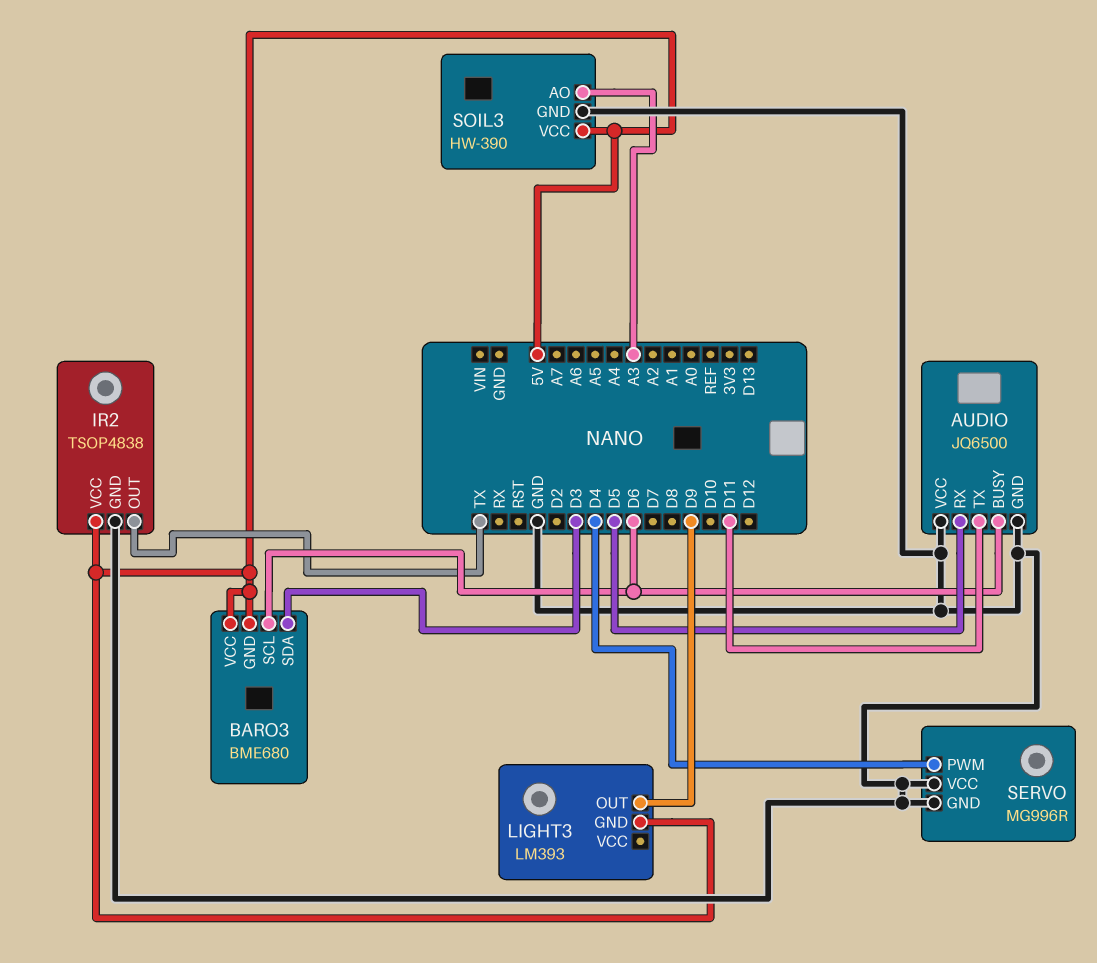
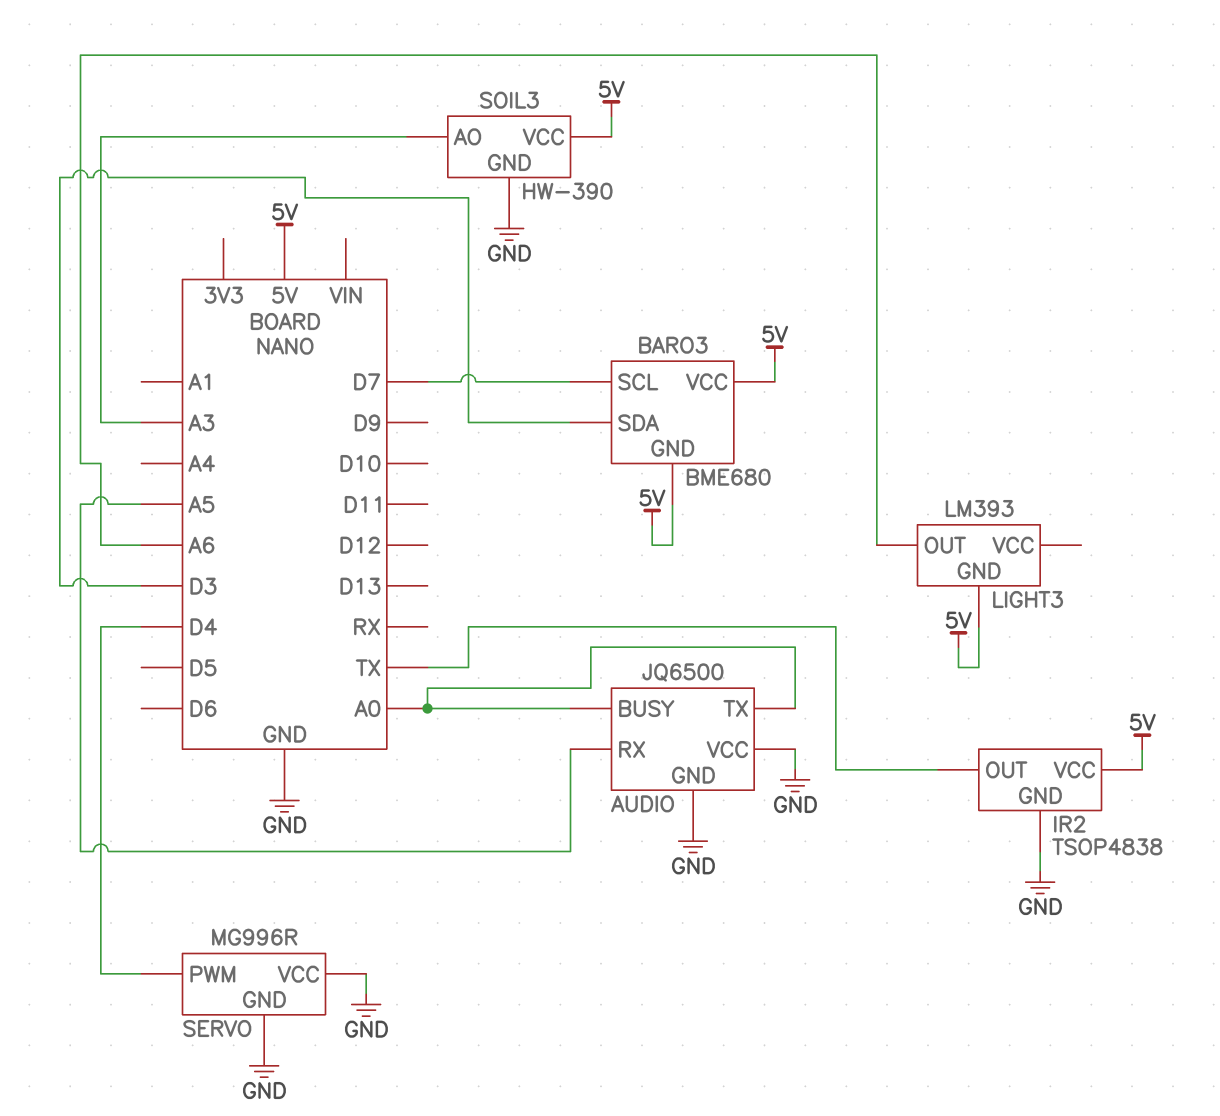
AUDIO pin BUSY: D6 -> A0
AUDIO pin RX: D5 -> A5
AUDIO pin TX: D11 -> A0
BARO3 pin SCL: D6 -> D7
LIGHT3 pin OUT: D9 -> A6

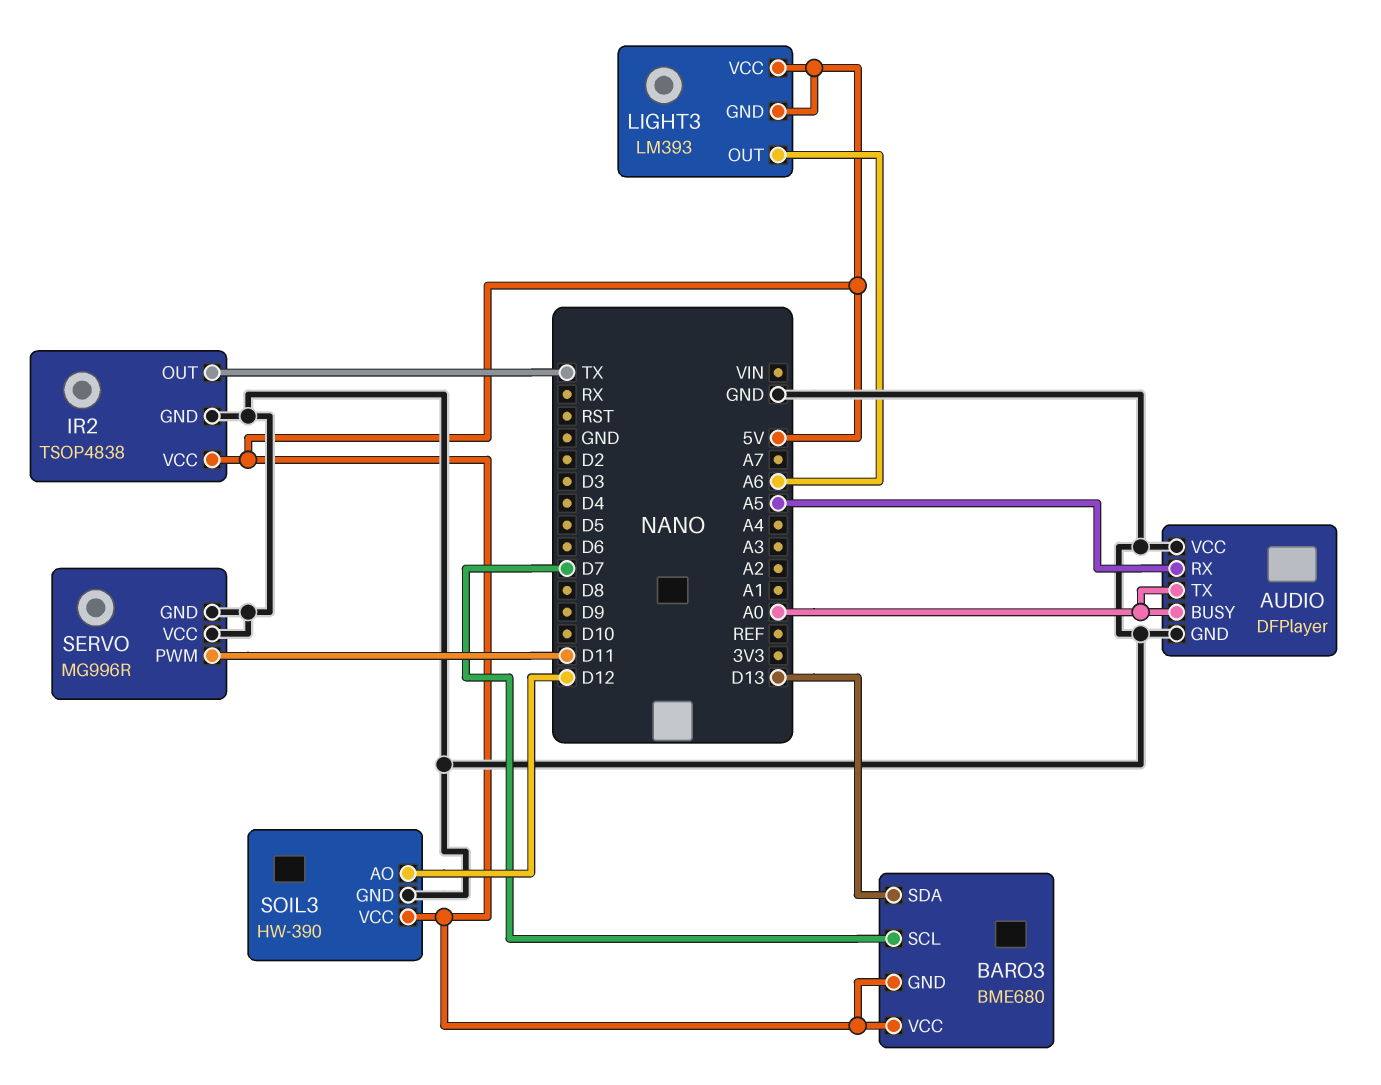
AUDIO: JQ6500 -> DFPlayer
BARO3 pin SDA: D3 -> D13
LIGHT3 pin VCC: none -> 5V
SERVO pin PWM: D4 -> D11
SOIL3 pin AO: A3 -> D12

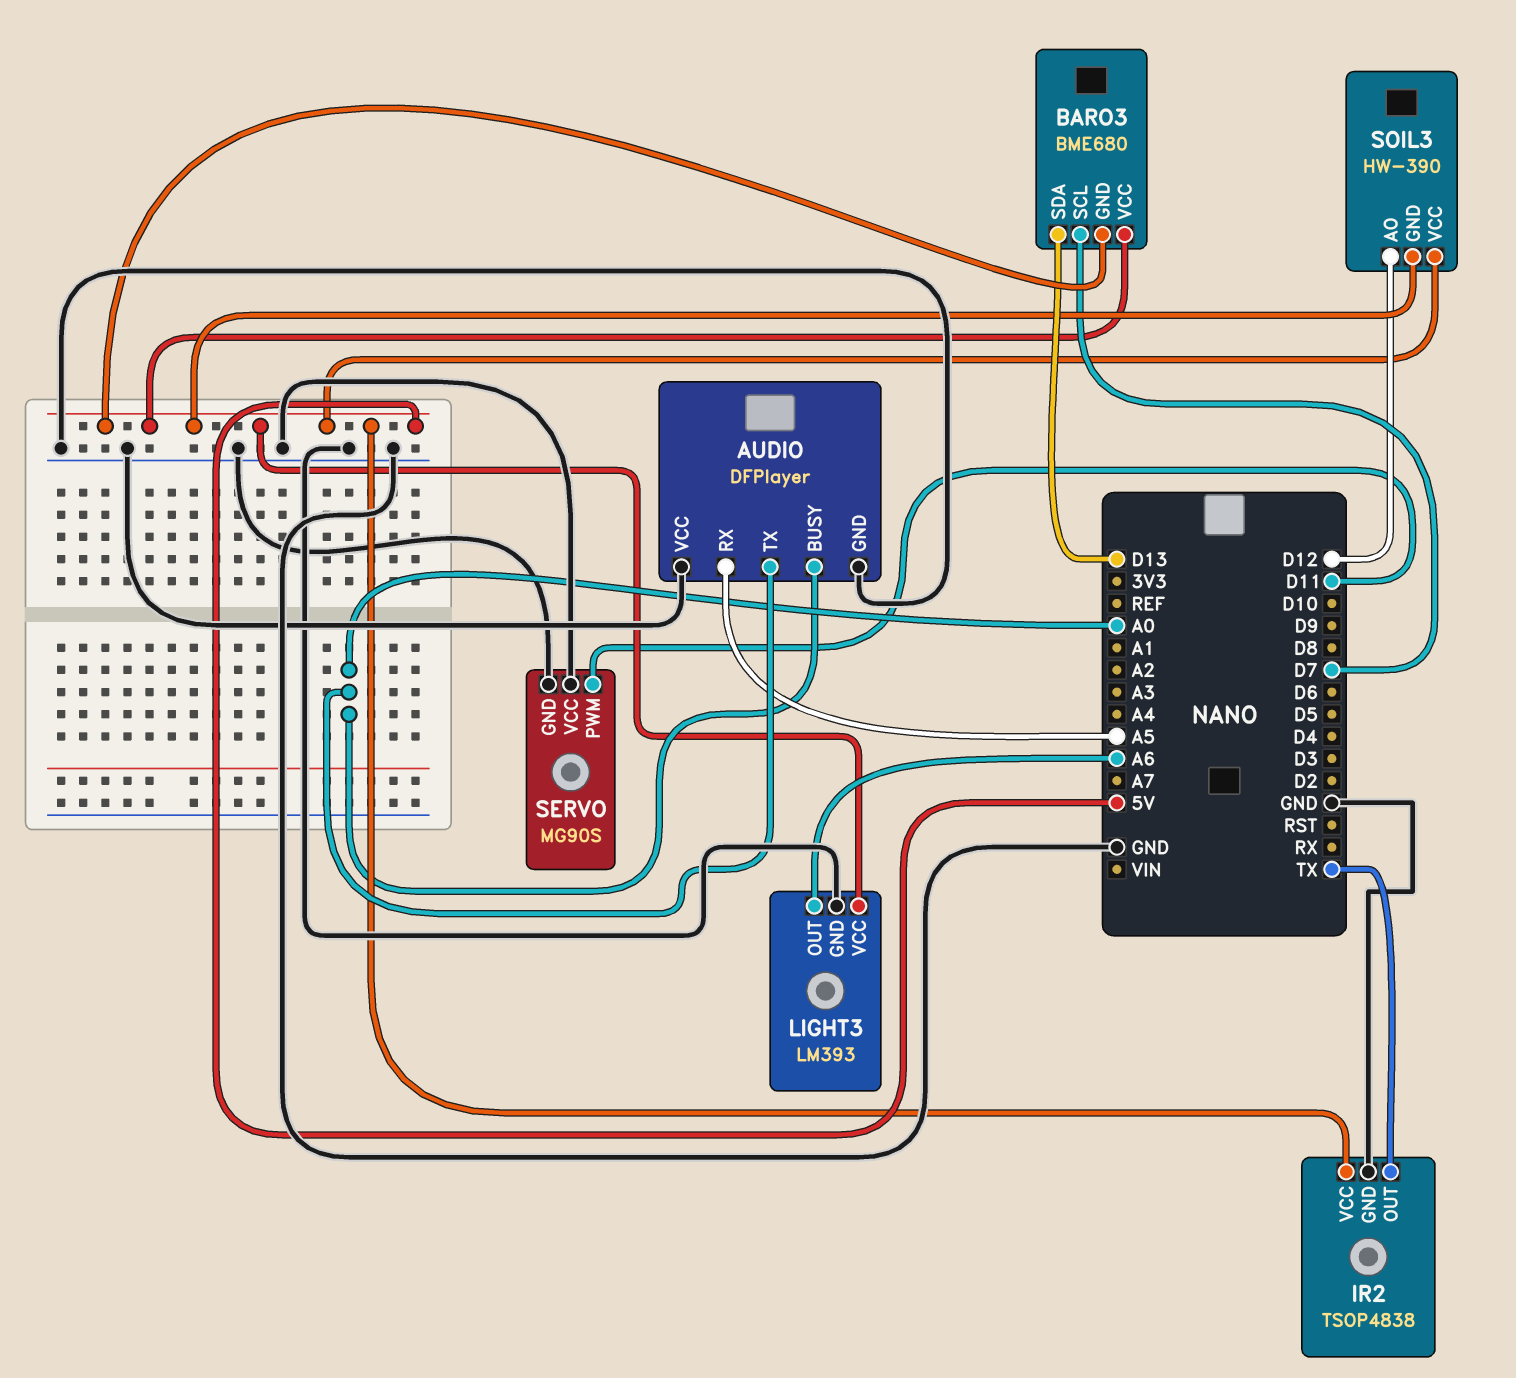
LIGHT3 pin GND: 5V -> GND
SERVO: MG996R -> MG90S
SOIL3 pin GND: GND -> 5V

